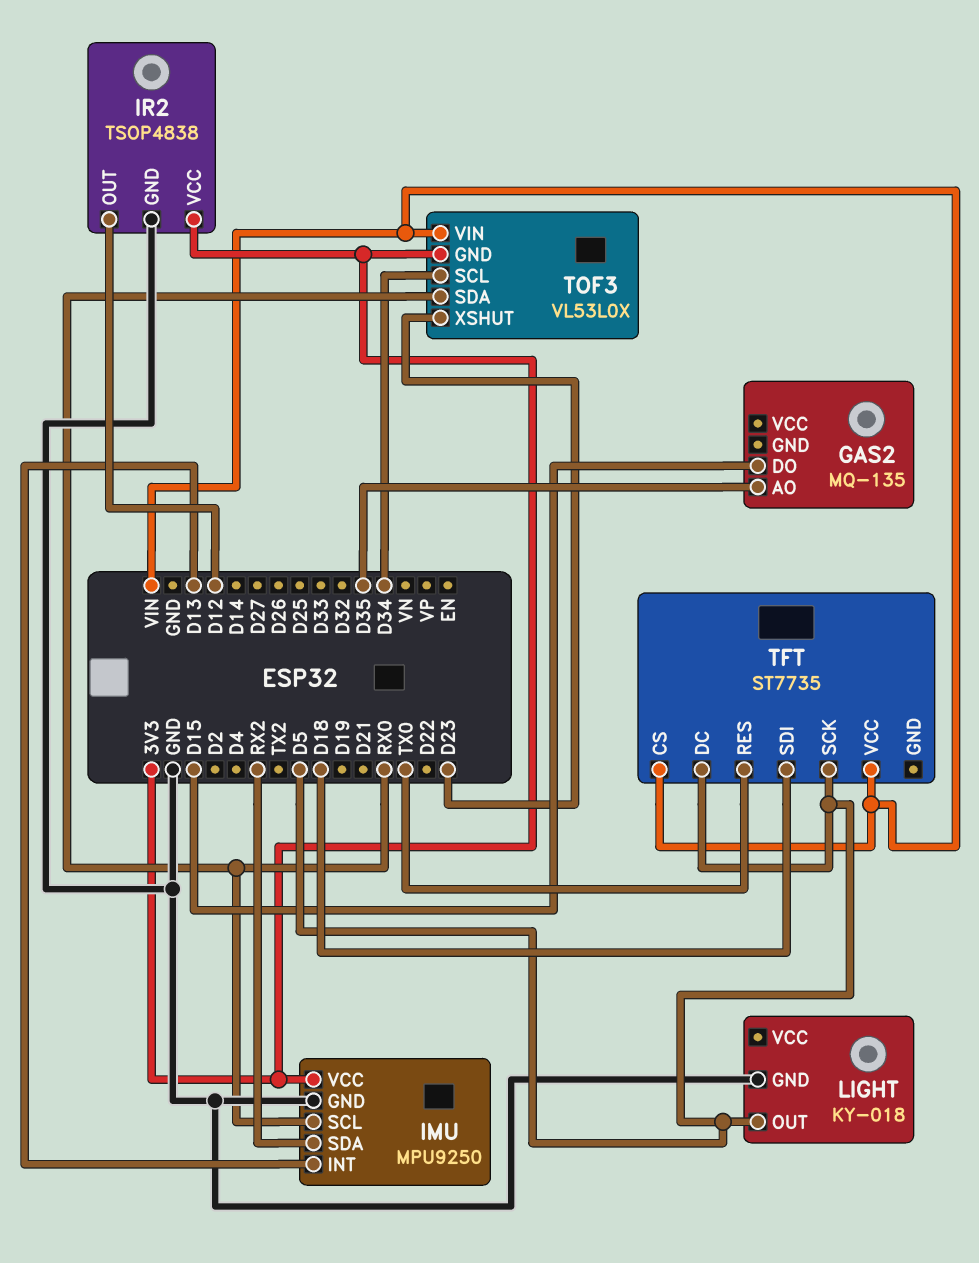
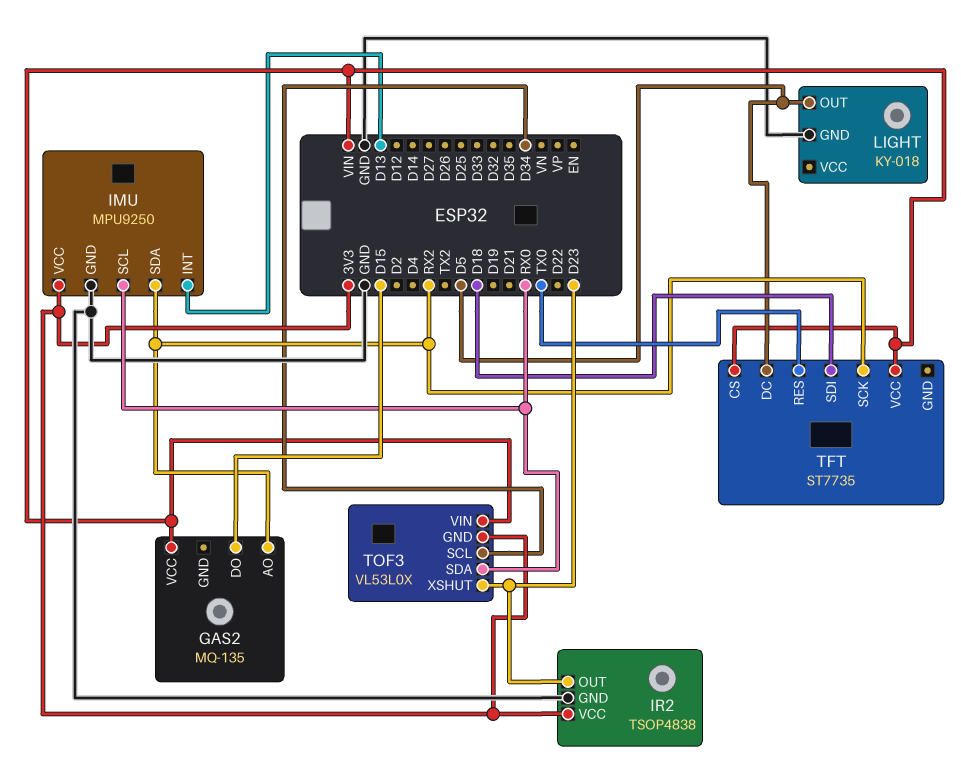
GAS2 pin AO: D35 -> RX2
GAS2 pin VCC: none -> VIN
IR2 pin OUT: D12 -> D23
TFT pin SCK: D5 -> RX2

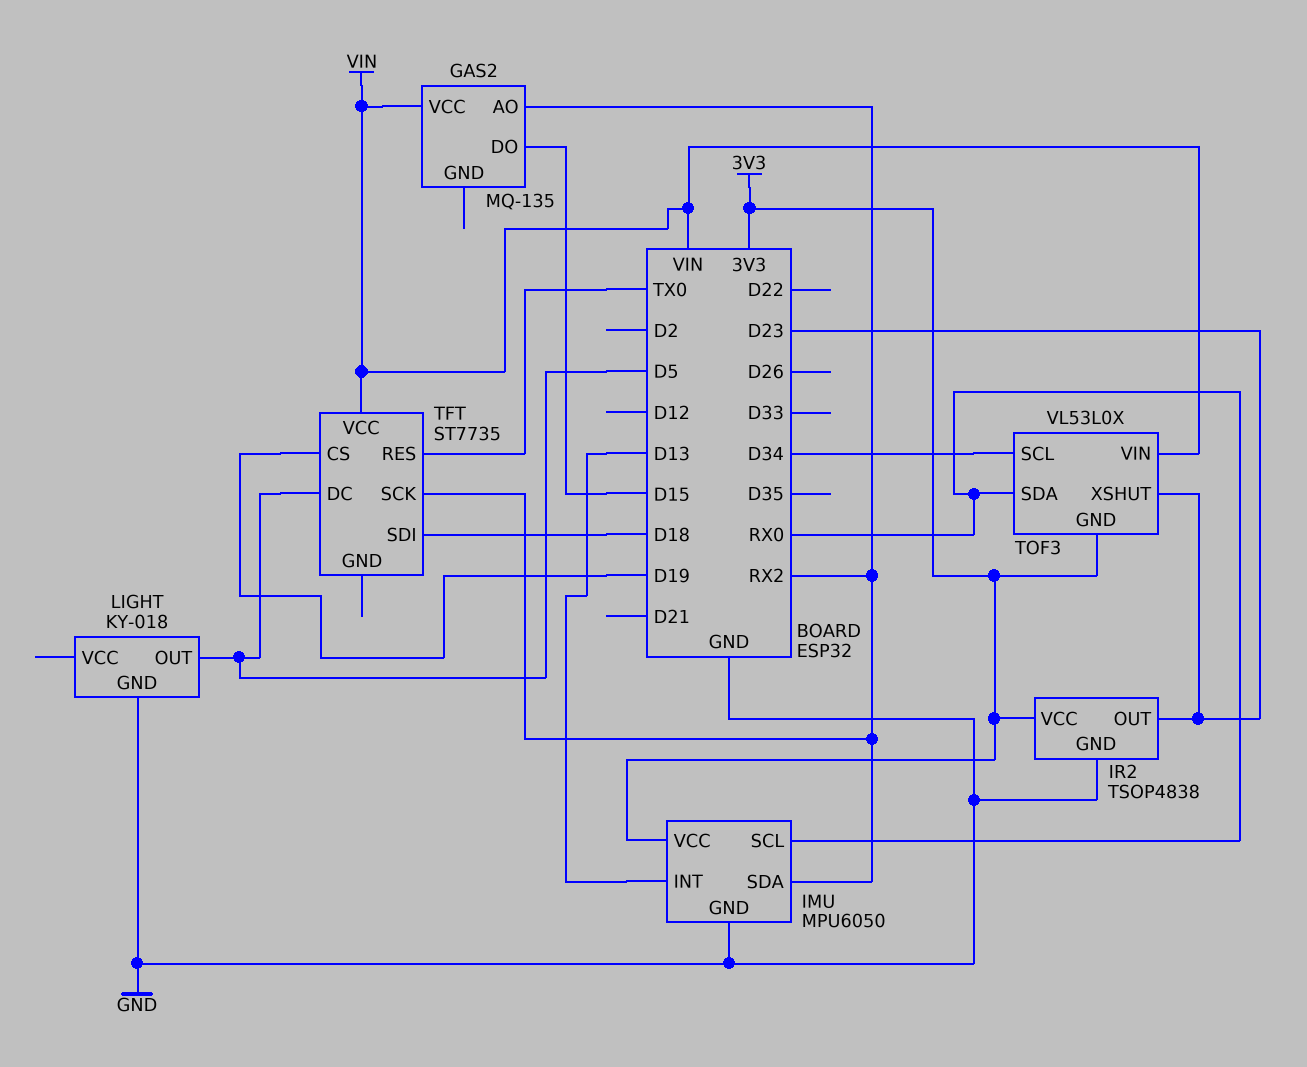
IMU: MPU9250 -> MPU6050
TFT pin CS: VIN -> D19

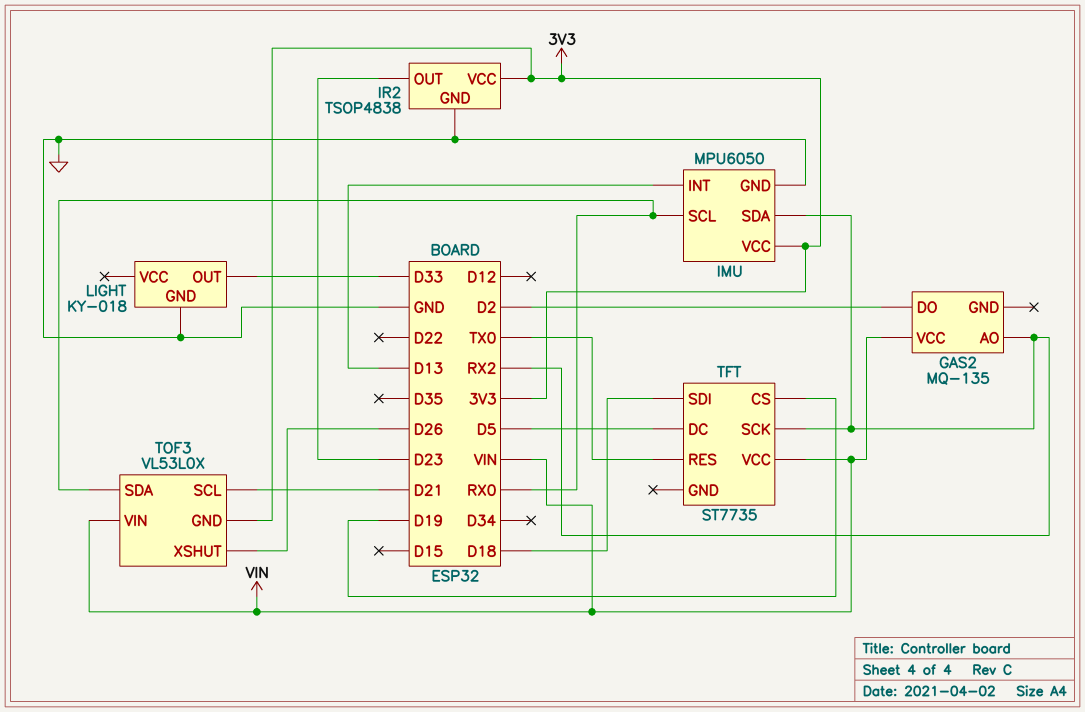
GAS2 pin DO: D15 -> D2
LIGHT pin OUT: D5 -> D33
TOF3 pin SCL: D34 -> D21
TOF3 pin XSHUT: D23 -> D26

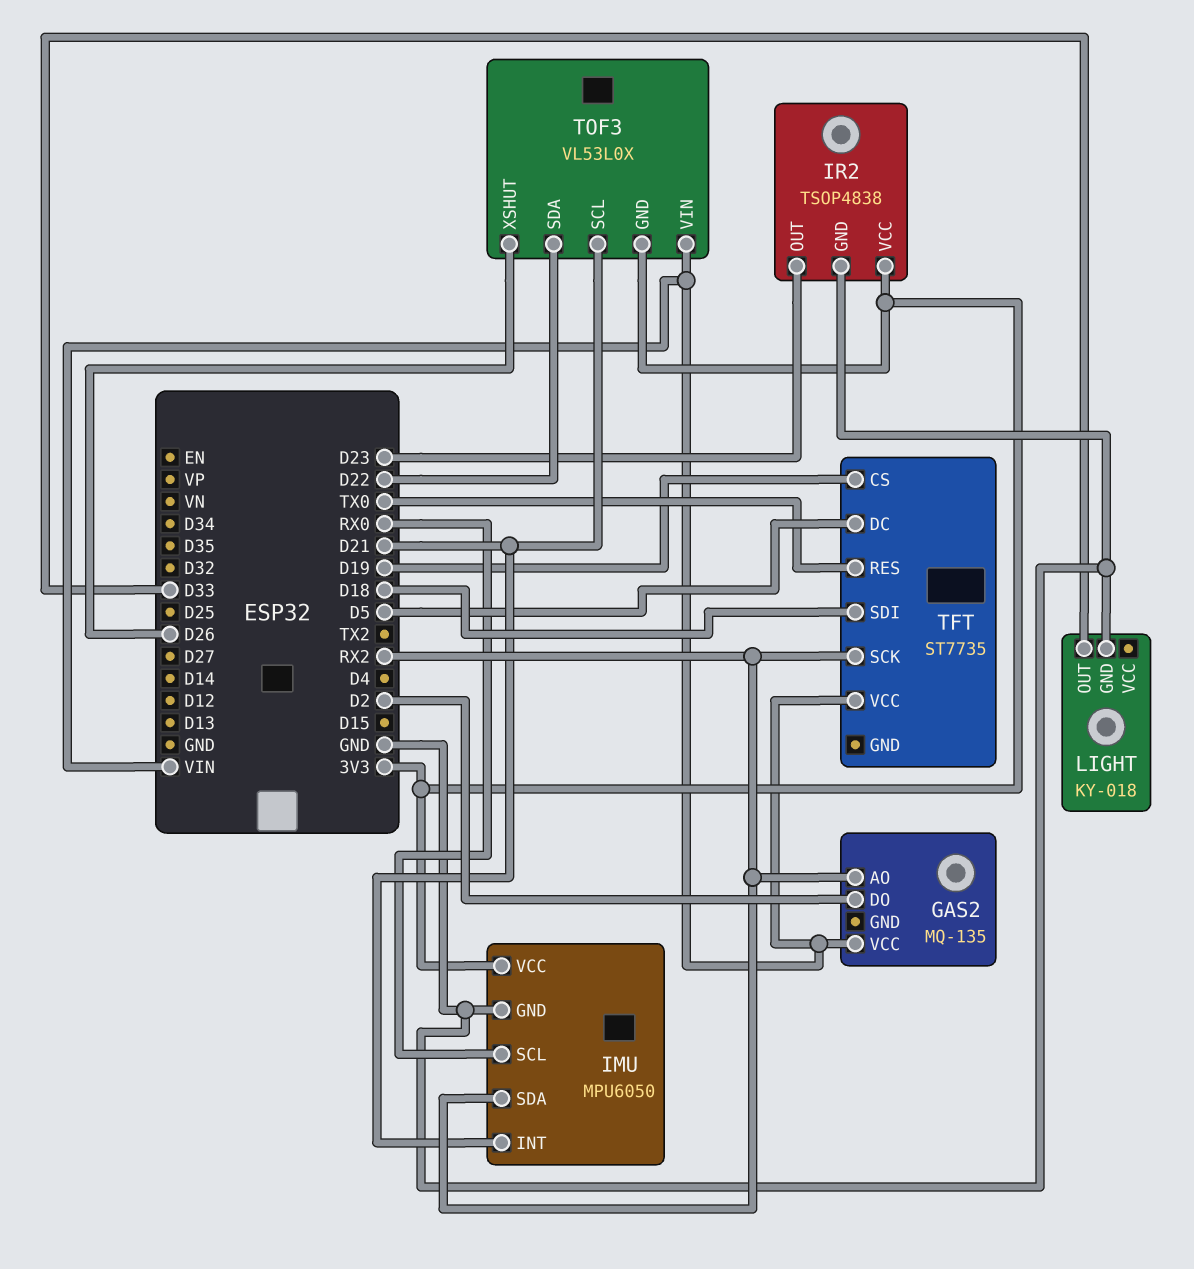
IMU pin INT: D13 -> D21
TOF3 pin SDA: RX0 -> D22

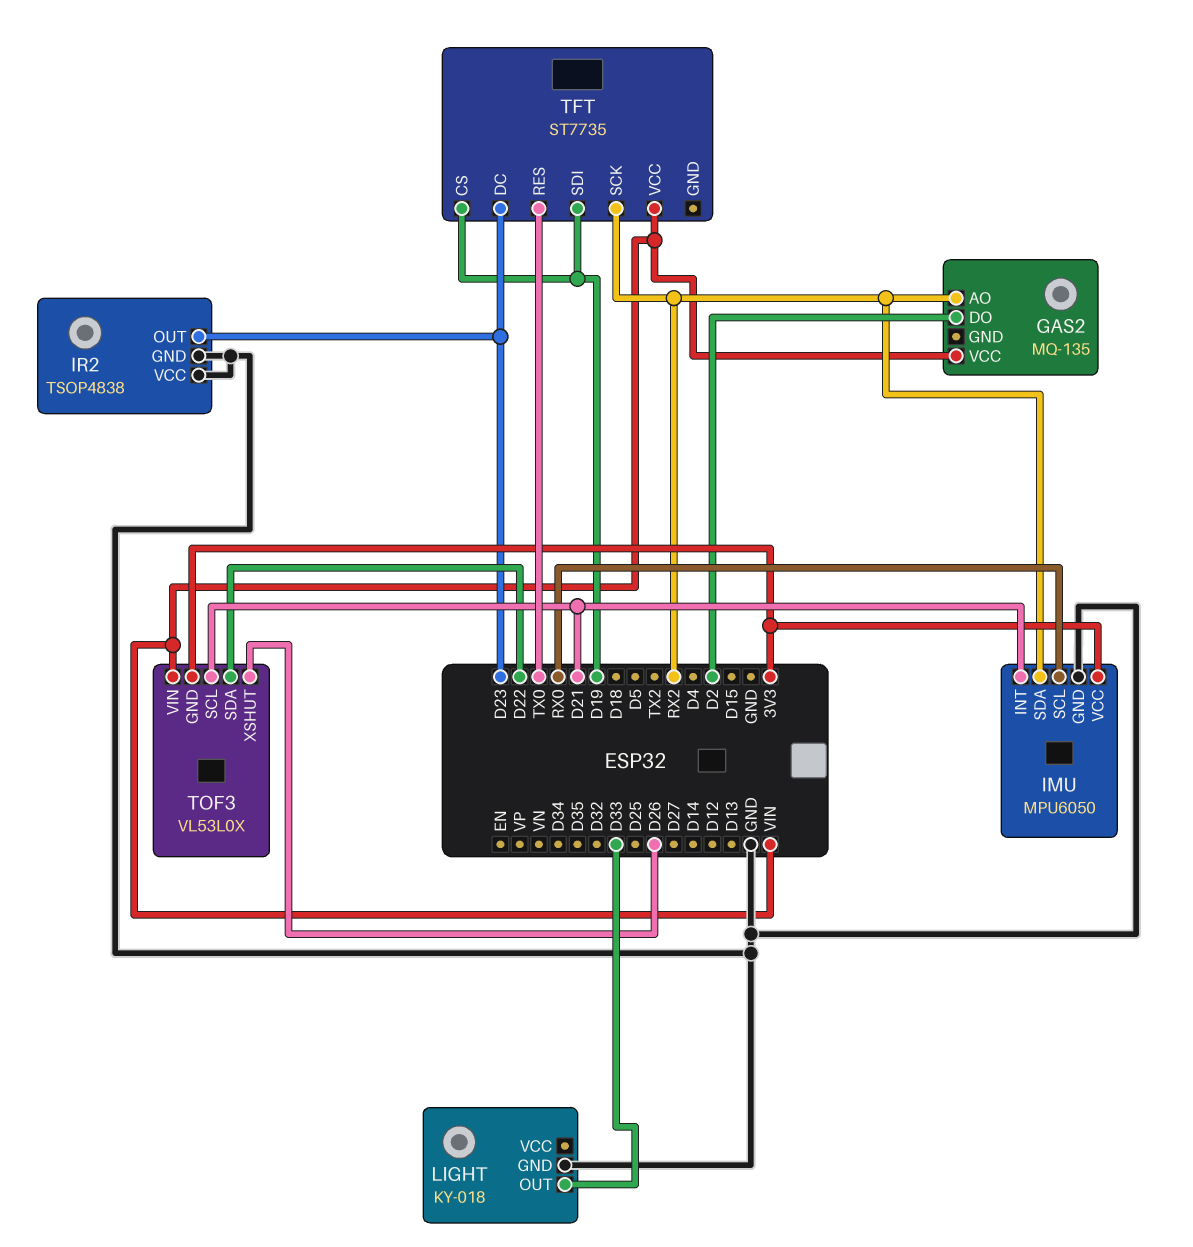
IR2 pin VCC: 3V3 -> GND
TFT pin DC: D5 -> D23
TFT pin SDI: D18 -> D19

